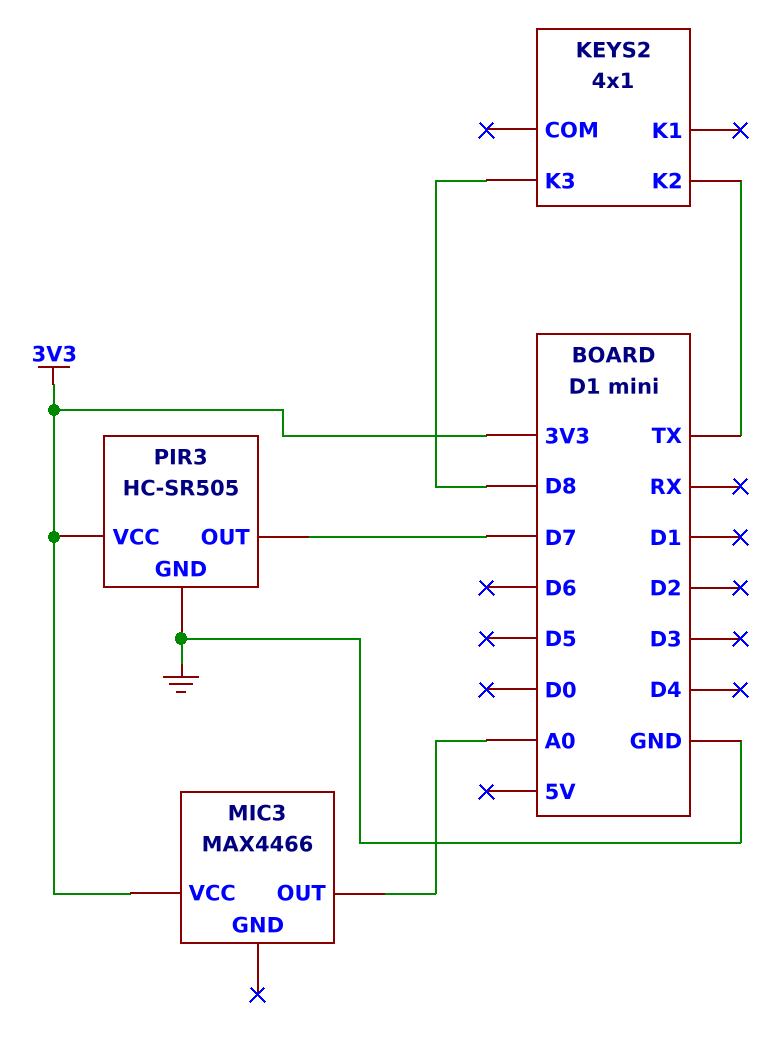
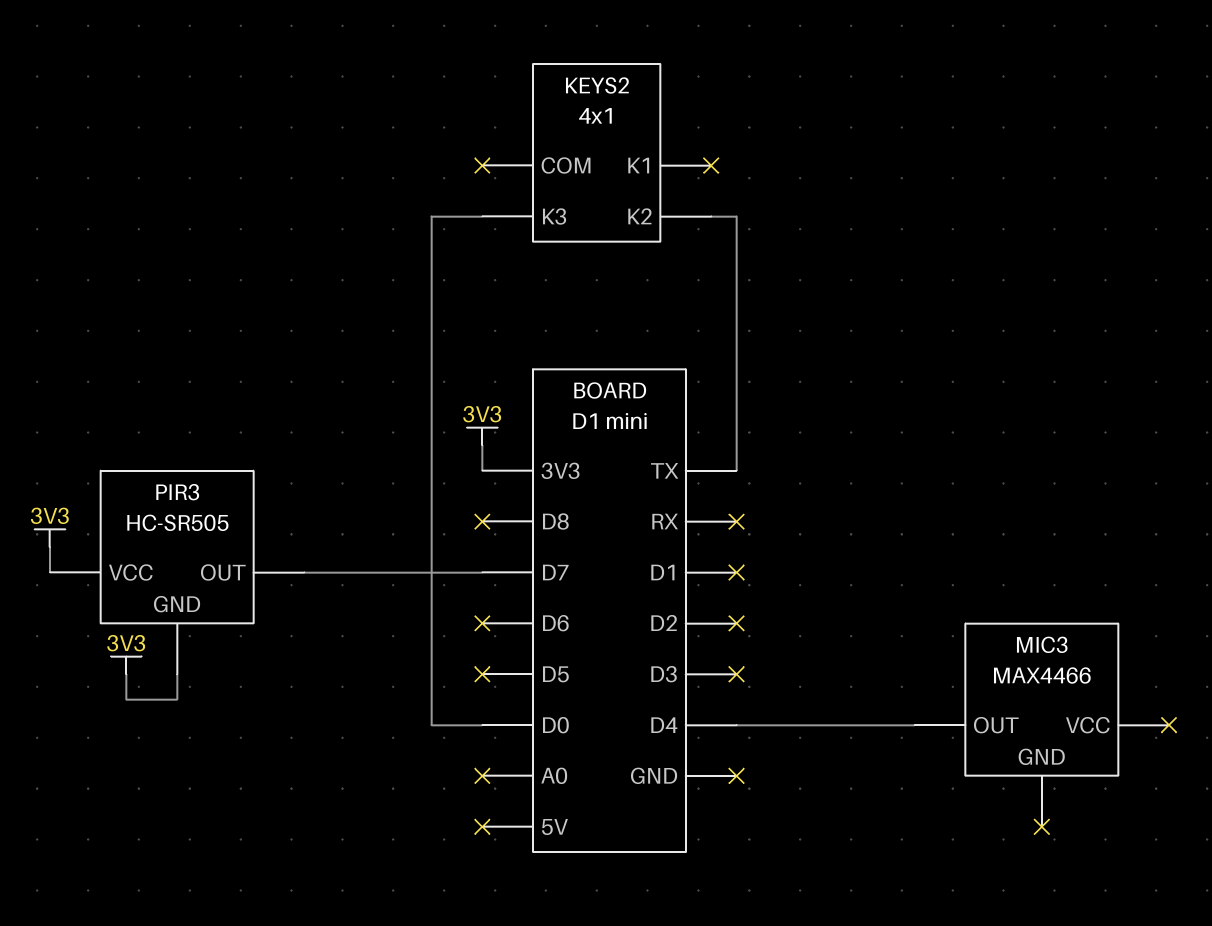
KEYS2 pin K3: D8 -> D0
MIC3 pin OUT: A0 -> D4
MIC3 pin VCC: 3V3 -> none
PIR3 pin GND: GND -> 3V3

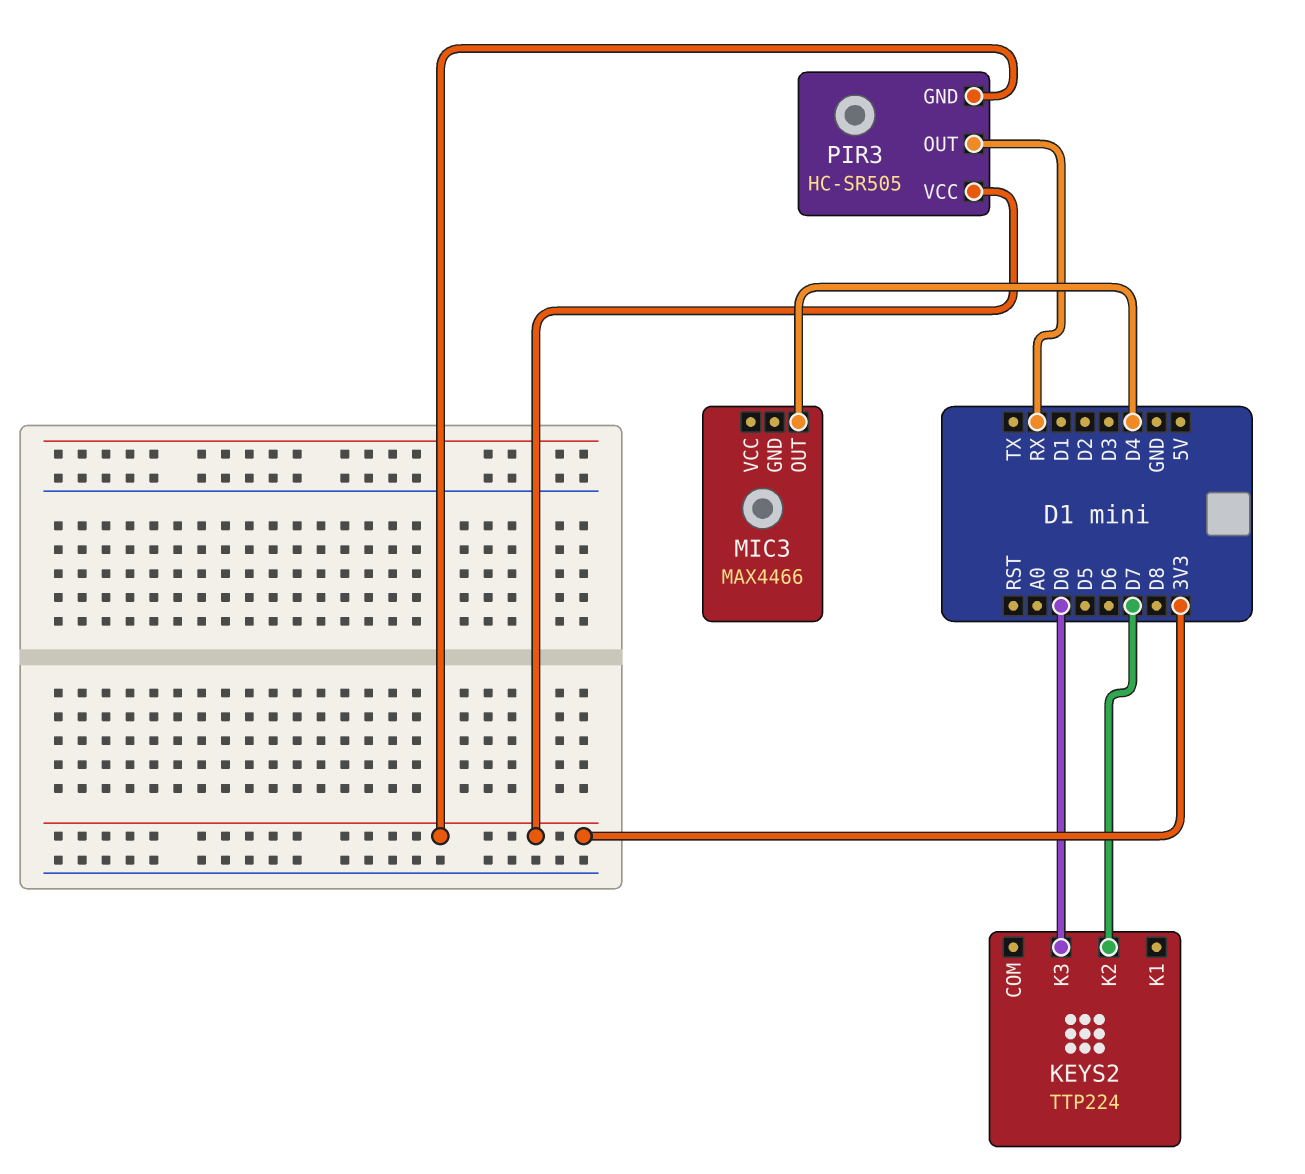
KEYS2: 4x1 -> TTP224
KEYS2 pin K2: TX -> D7
PIR3 pin OUT: D7 -> RX

